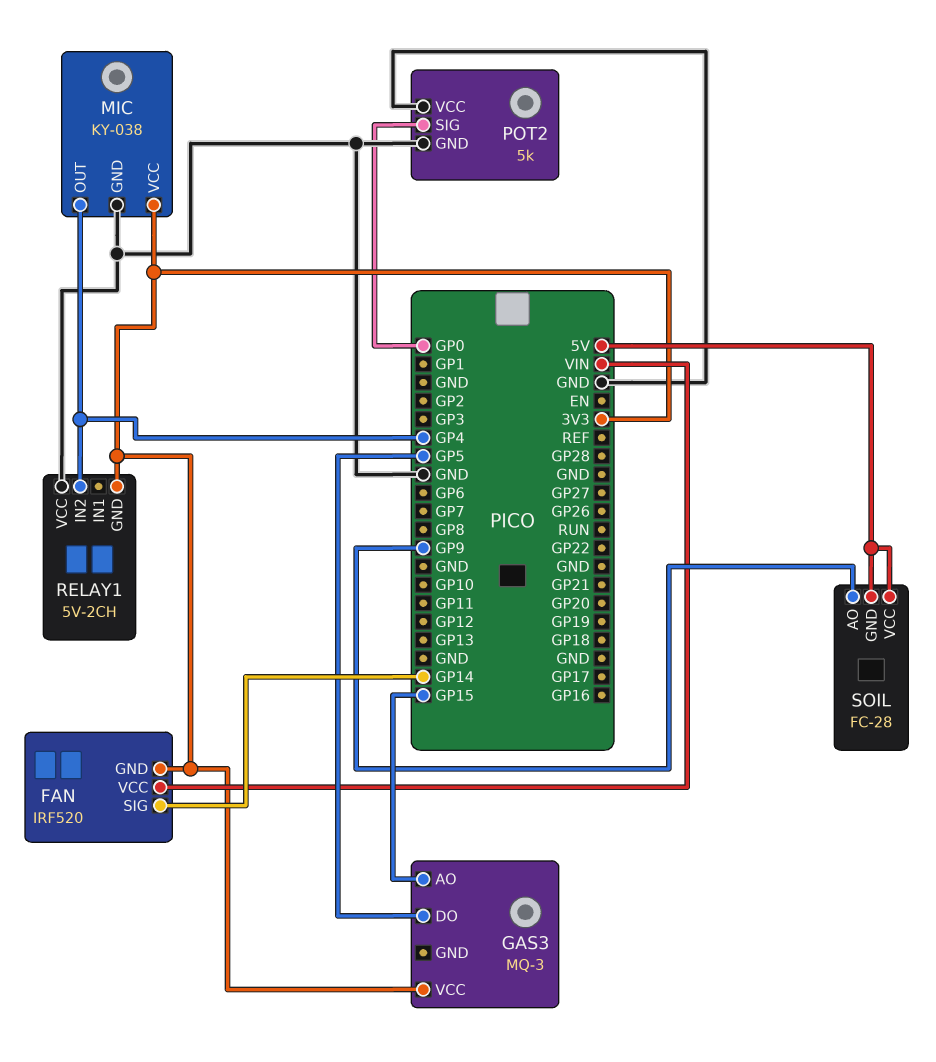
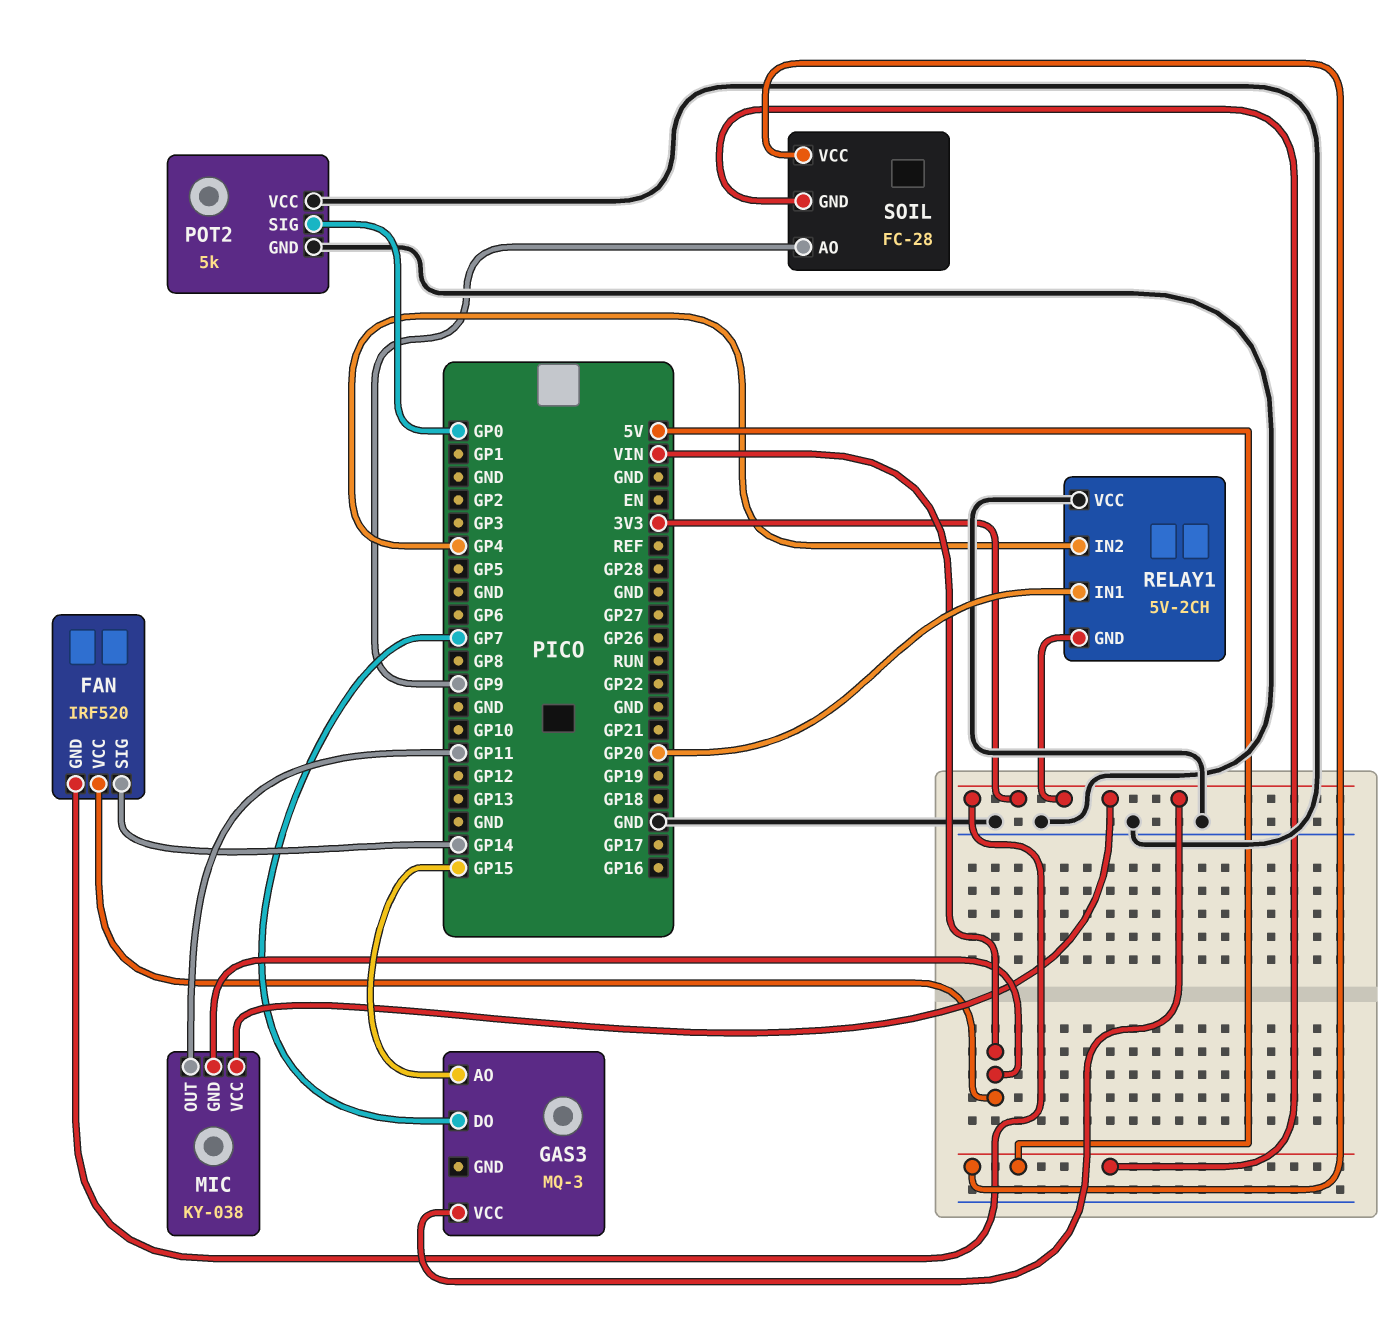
GAS3 pin DO: GP5 -> GP7
MIC pin GND: GND -> VIN
MIC pin OUT: GP4 -> GP11
RELAY1 pin IN1: none -> GP20

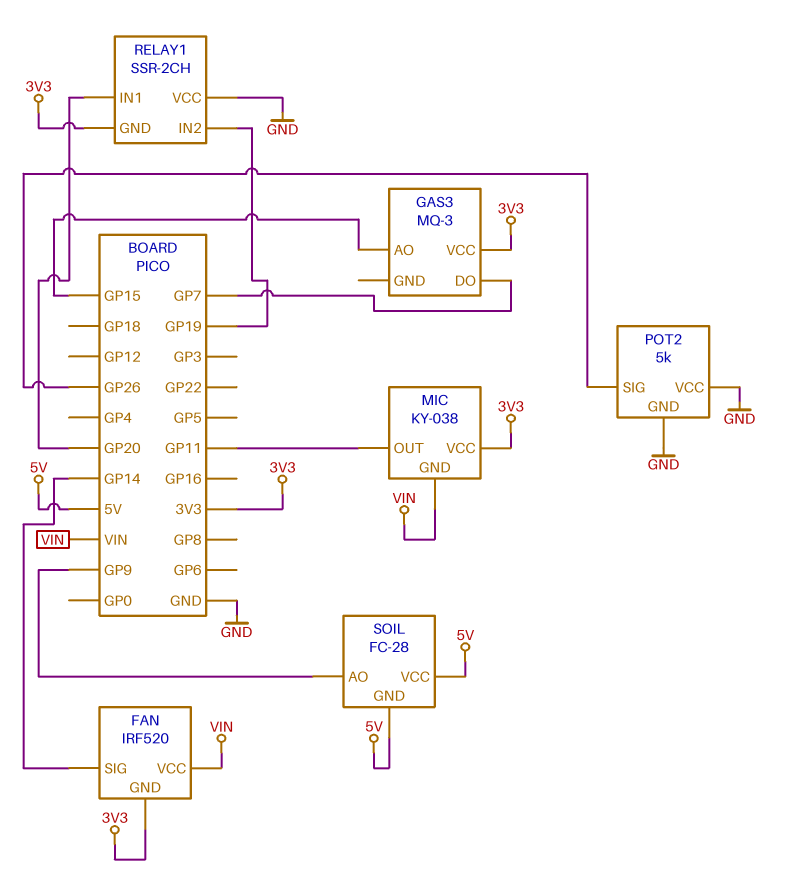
POT2 pin SIG: GP0 -> GP26
RELAY1: 5V-2CH -> SSR-2CH
RELAY1 pin IN2: GP4 -> GP19

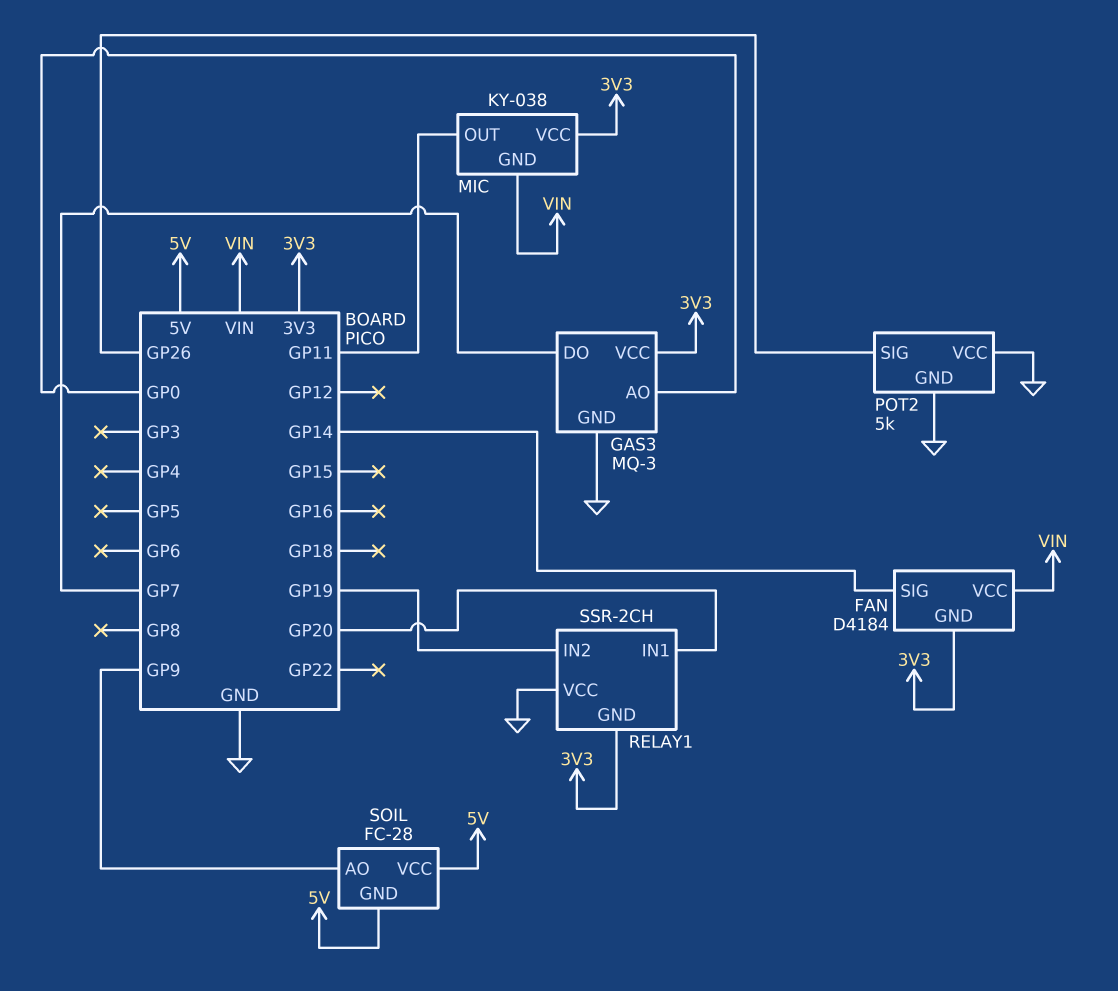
FAN: IRF520 -> D4184
GAS3 pin AO: GP15 -> GP0
GAS3 pin GND: none -> GND

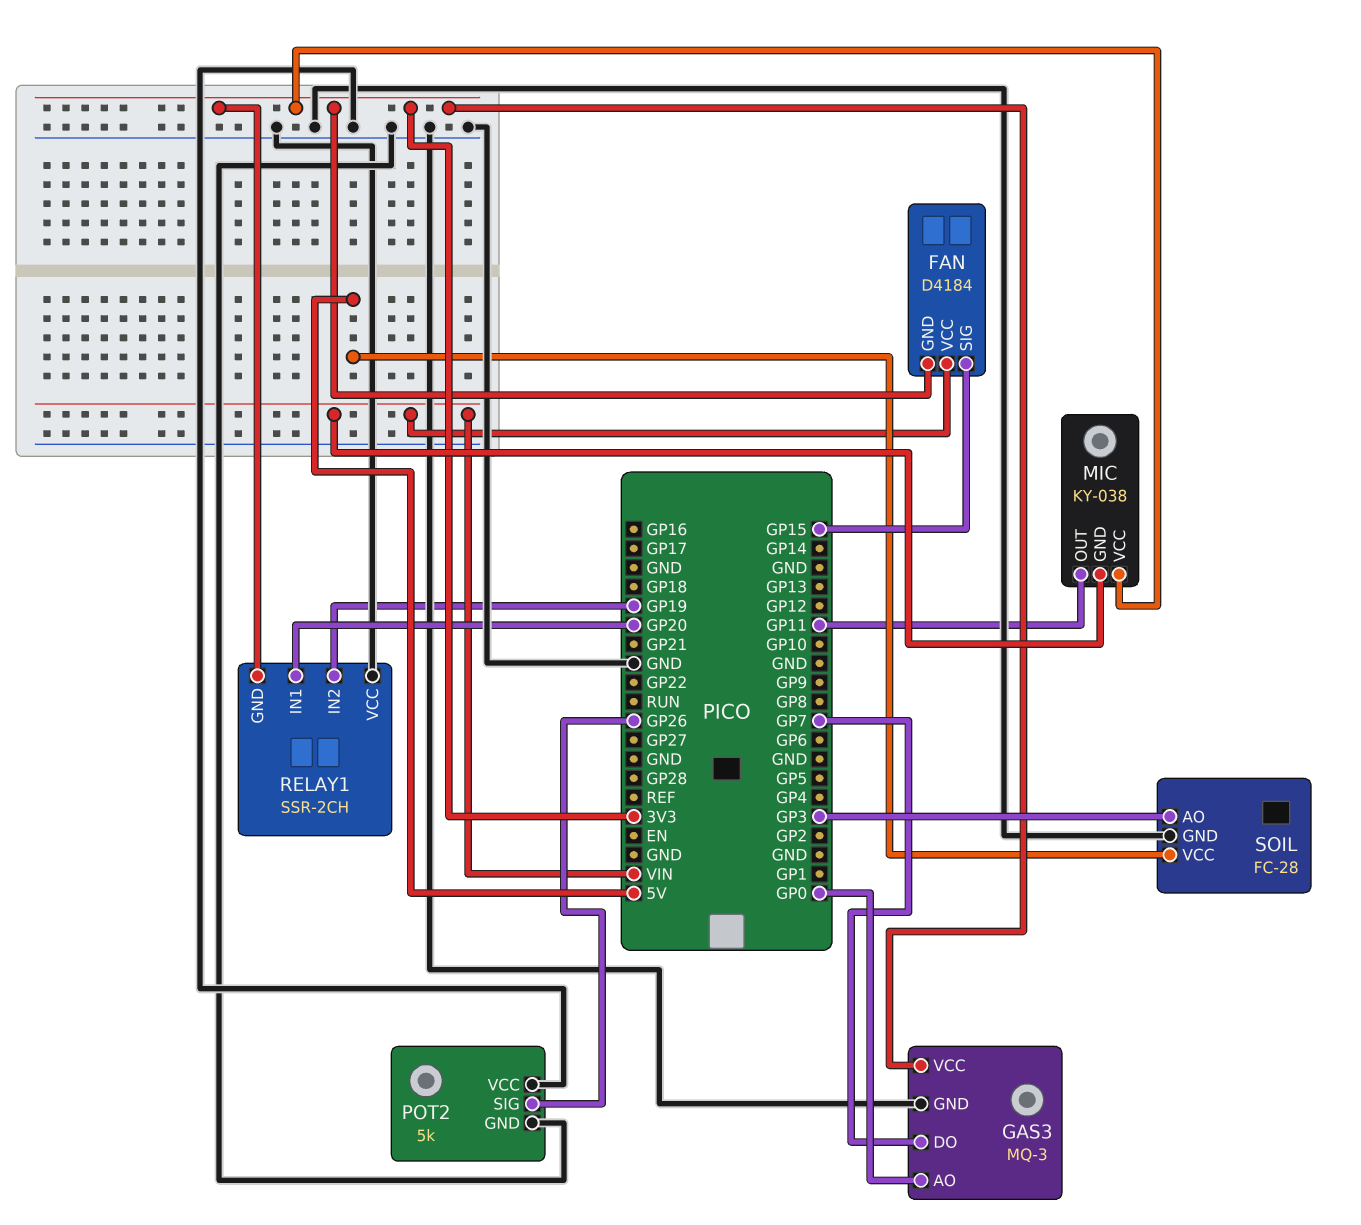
FAN pin SIG: GP14 -> GP15
SOIL pin AO: GP9 -> GP3
SOIL pin GND: 5V -> GND

